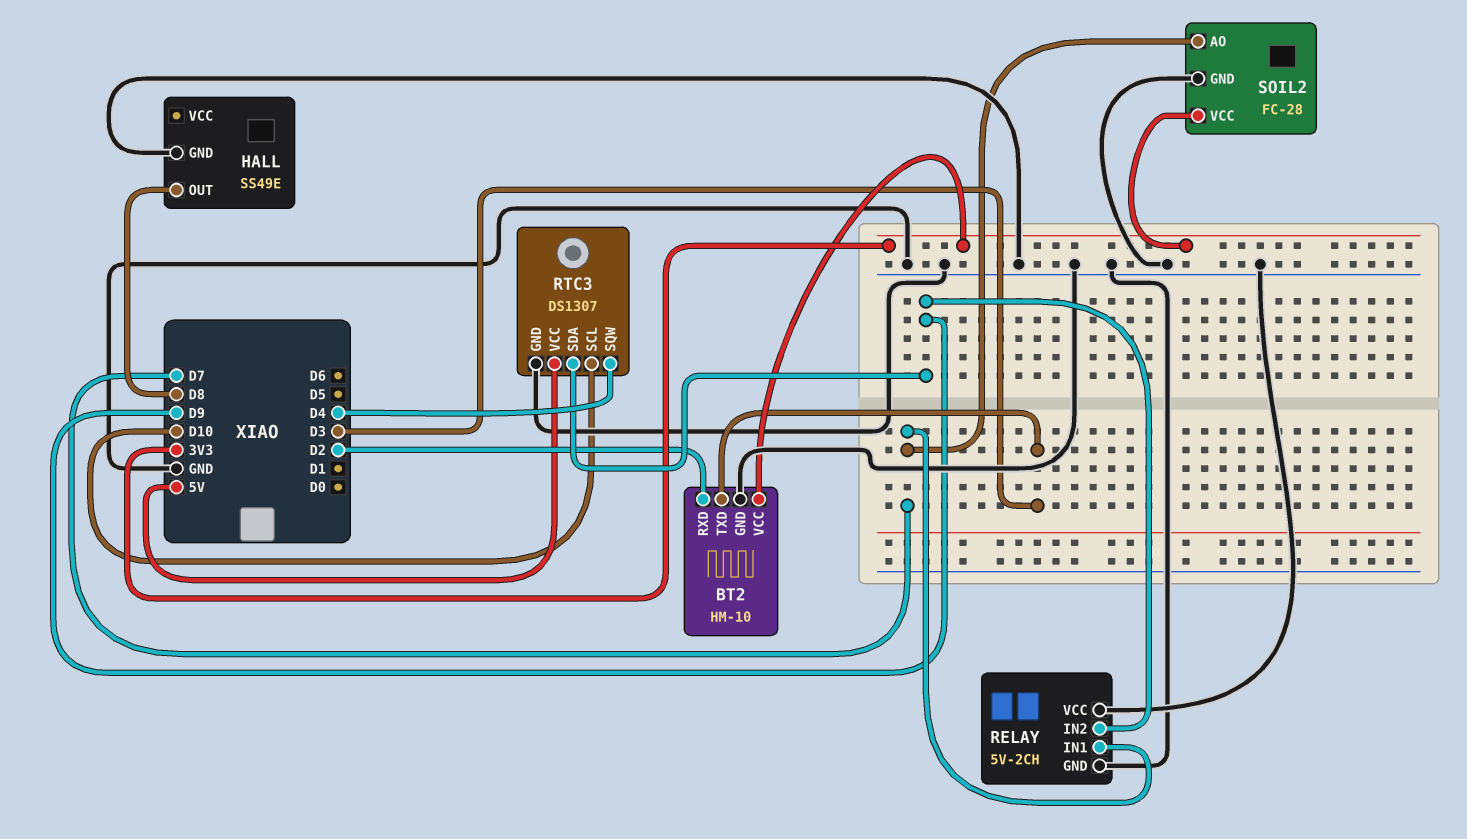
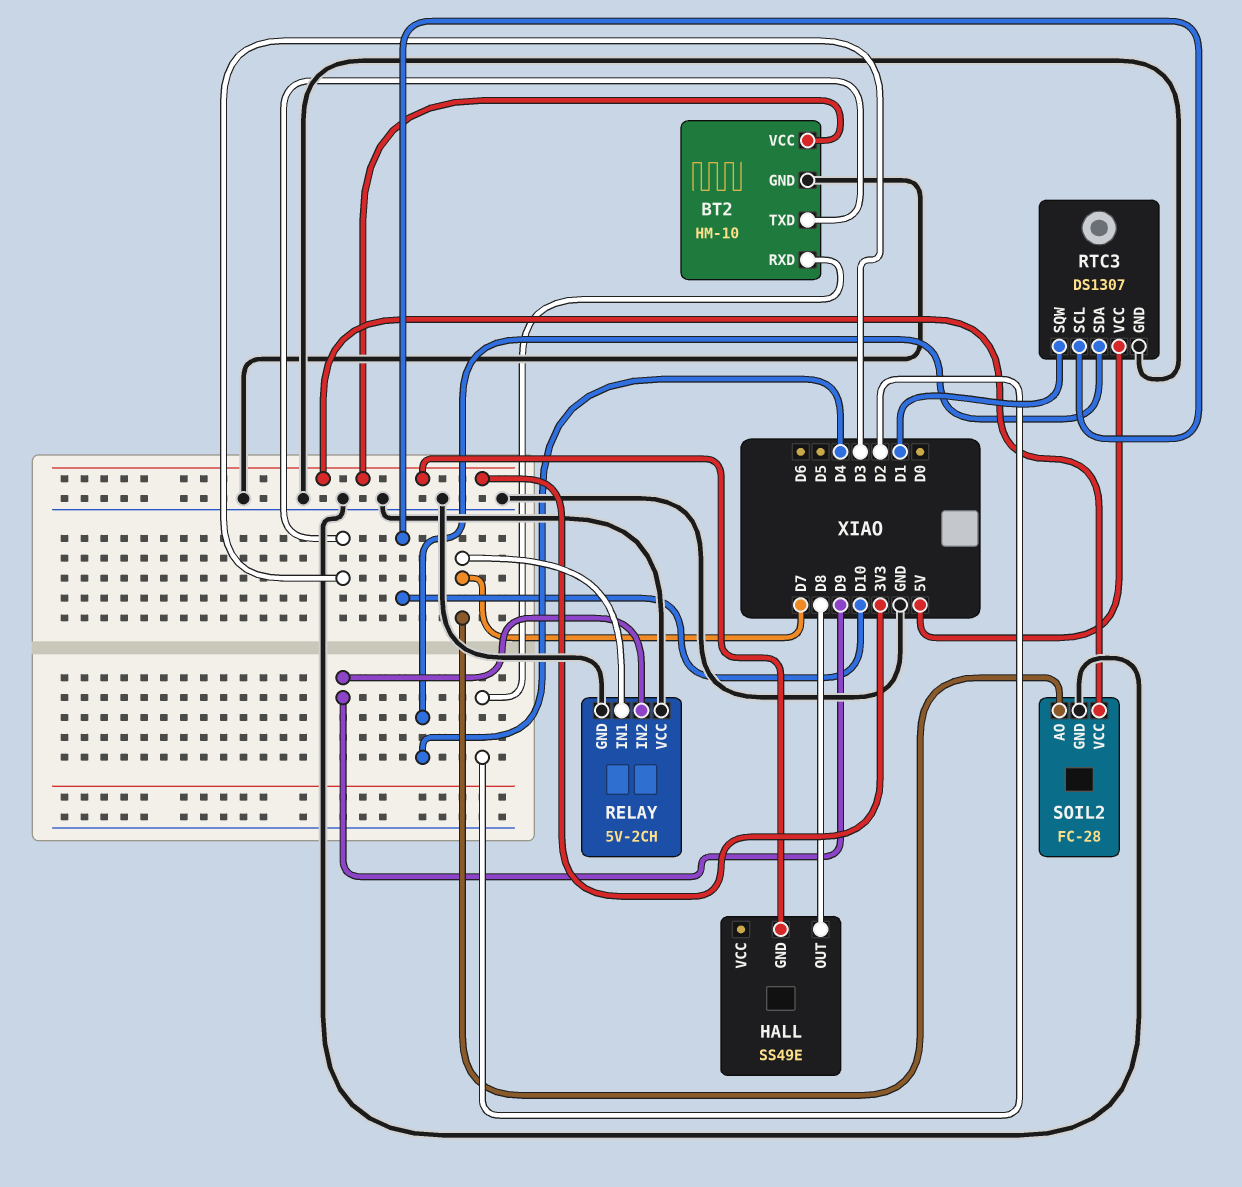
HALL pin GND: GND -> 3V3
RTC3 pin SDA: D9 -> D4
RTC3 pin SQW: D4 -> D1

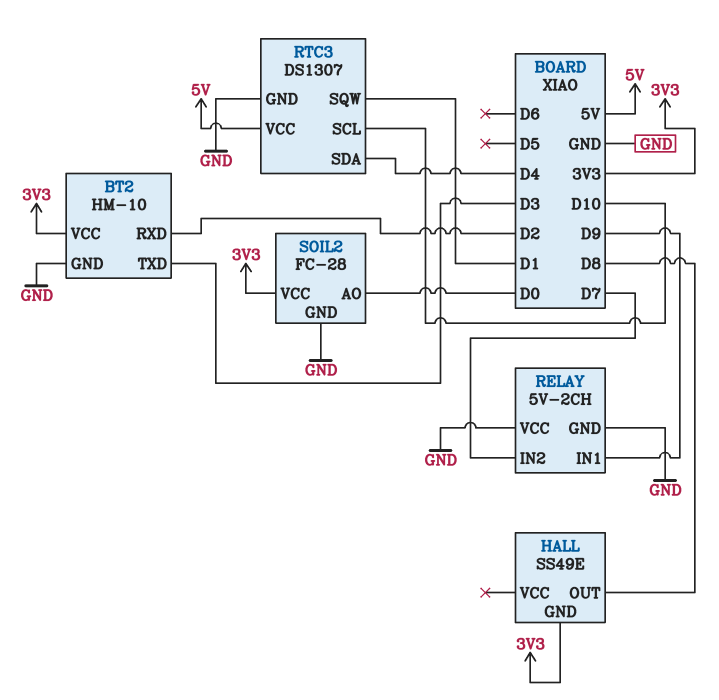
RELAY pin IN1: D7 -> D9
RELAY pin IN2: D9 -> D7
SOIL2 pin AO: D7 -> D0

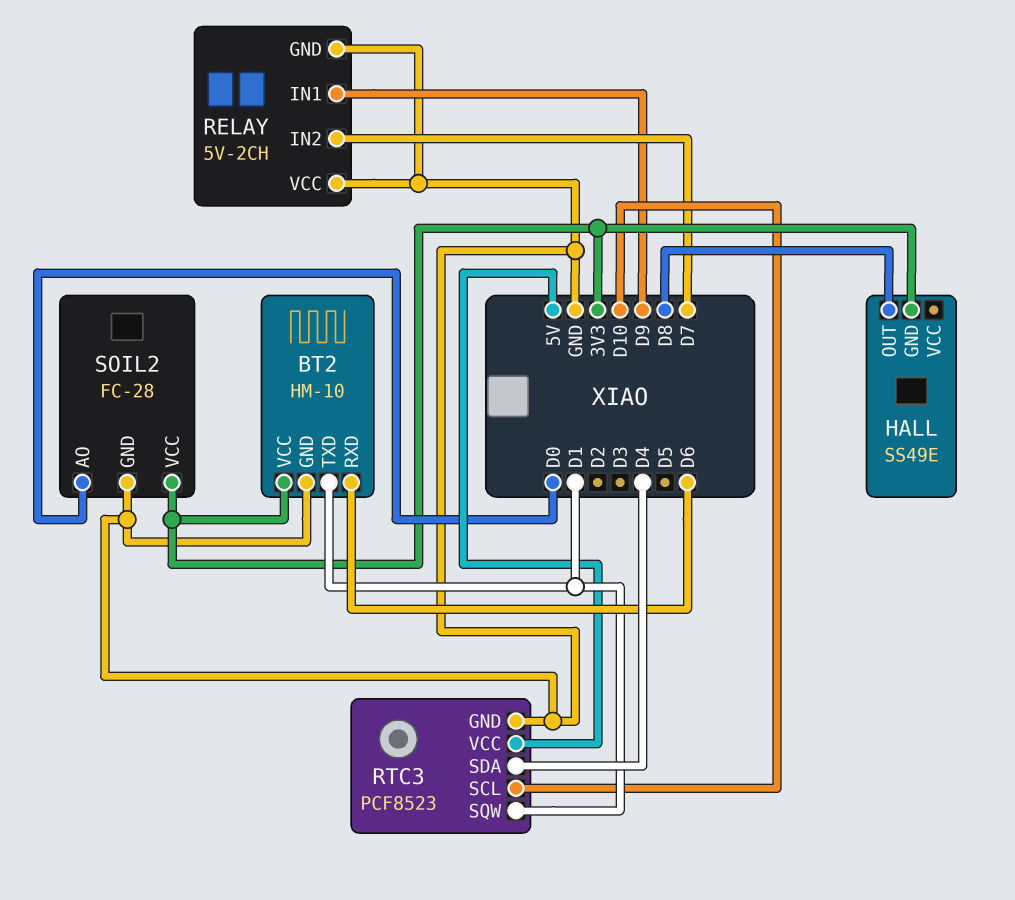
BT2 pin RXD: D2 -> D6
BT2 pin TXD: D3 -> D1
RTC3: DS1307 -> PCF8523

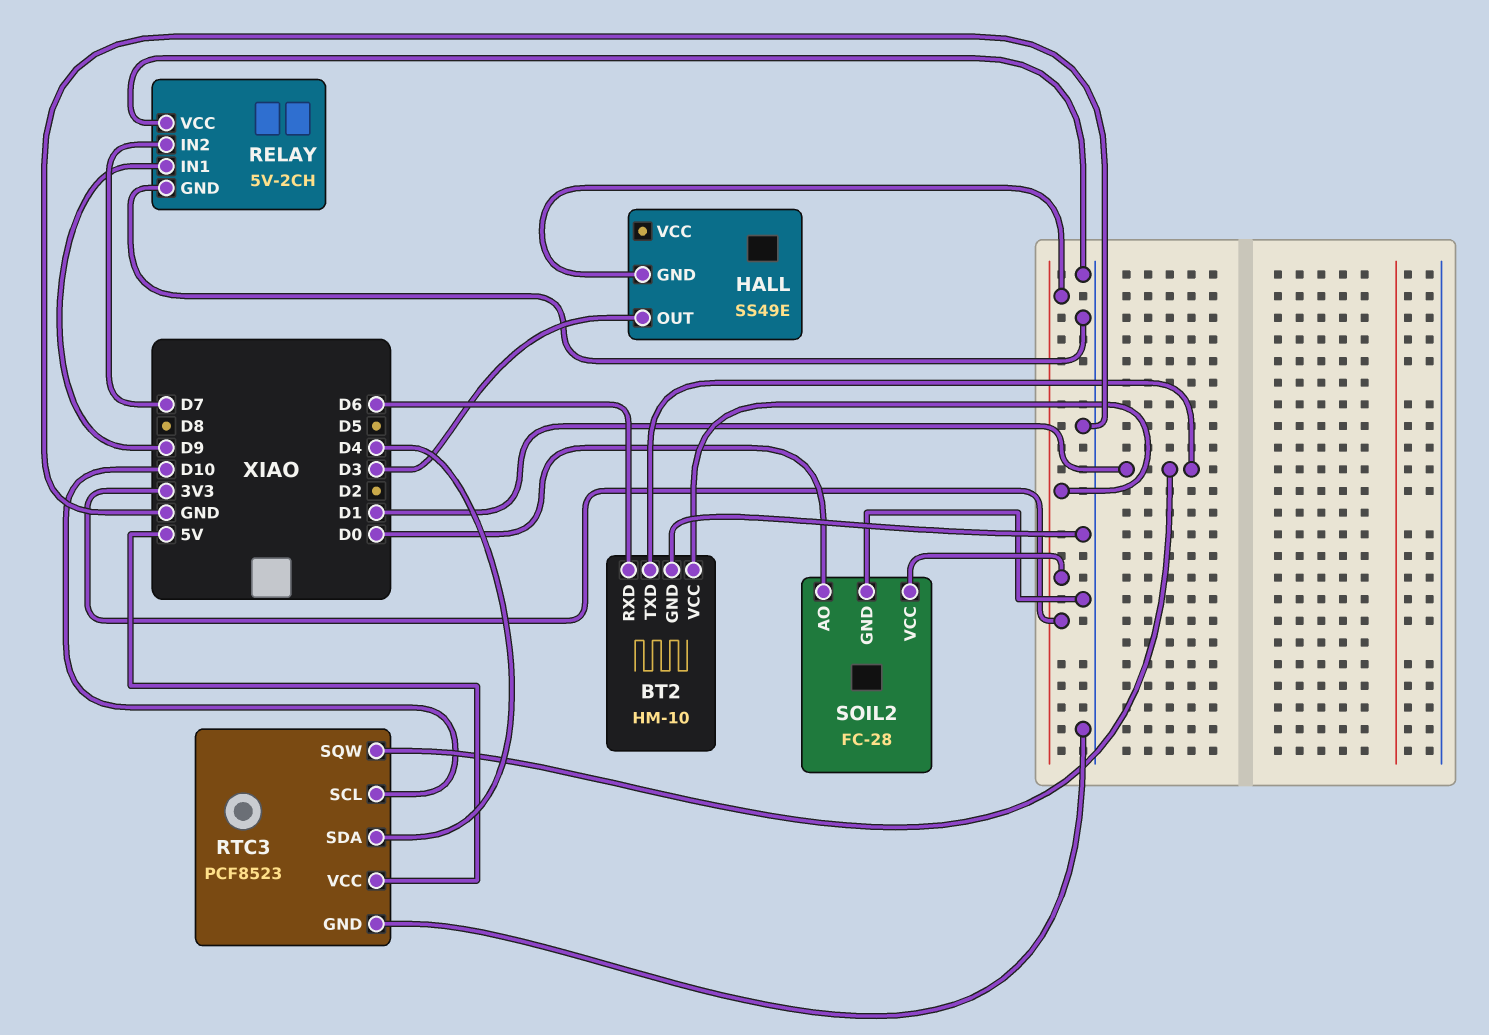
HALL pin OUT: D8 -> D3

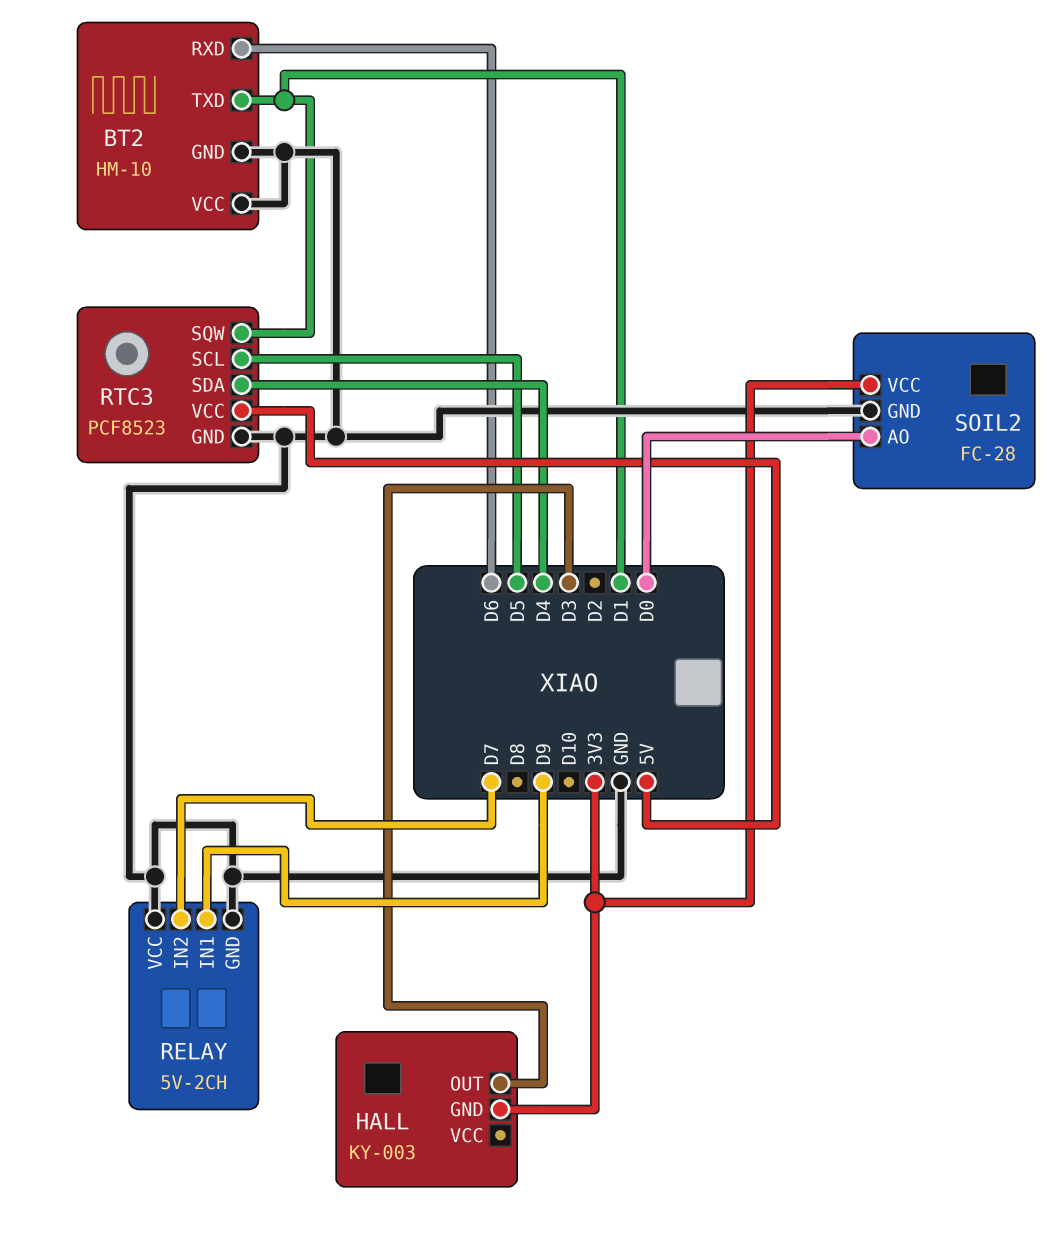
BT2 pin VCC: 3V3 -> GND
HALL: SS49E -> KY-003
RTC3 pin SCL: D10 -> D5

